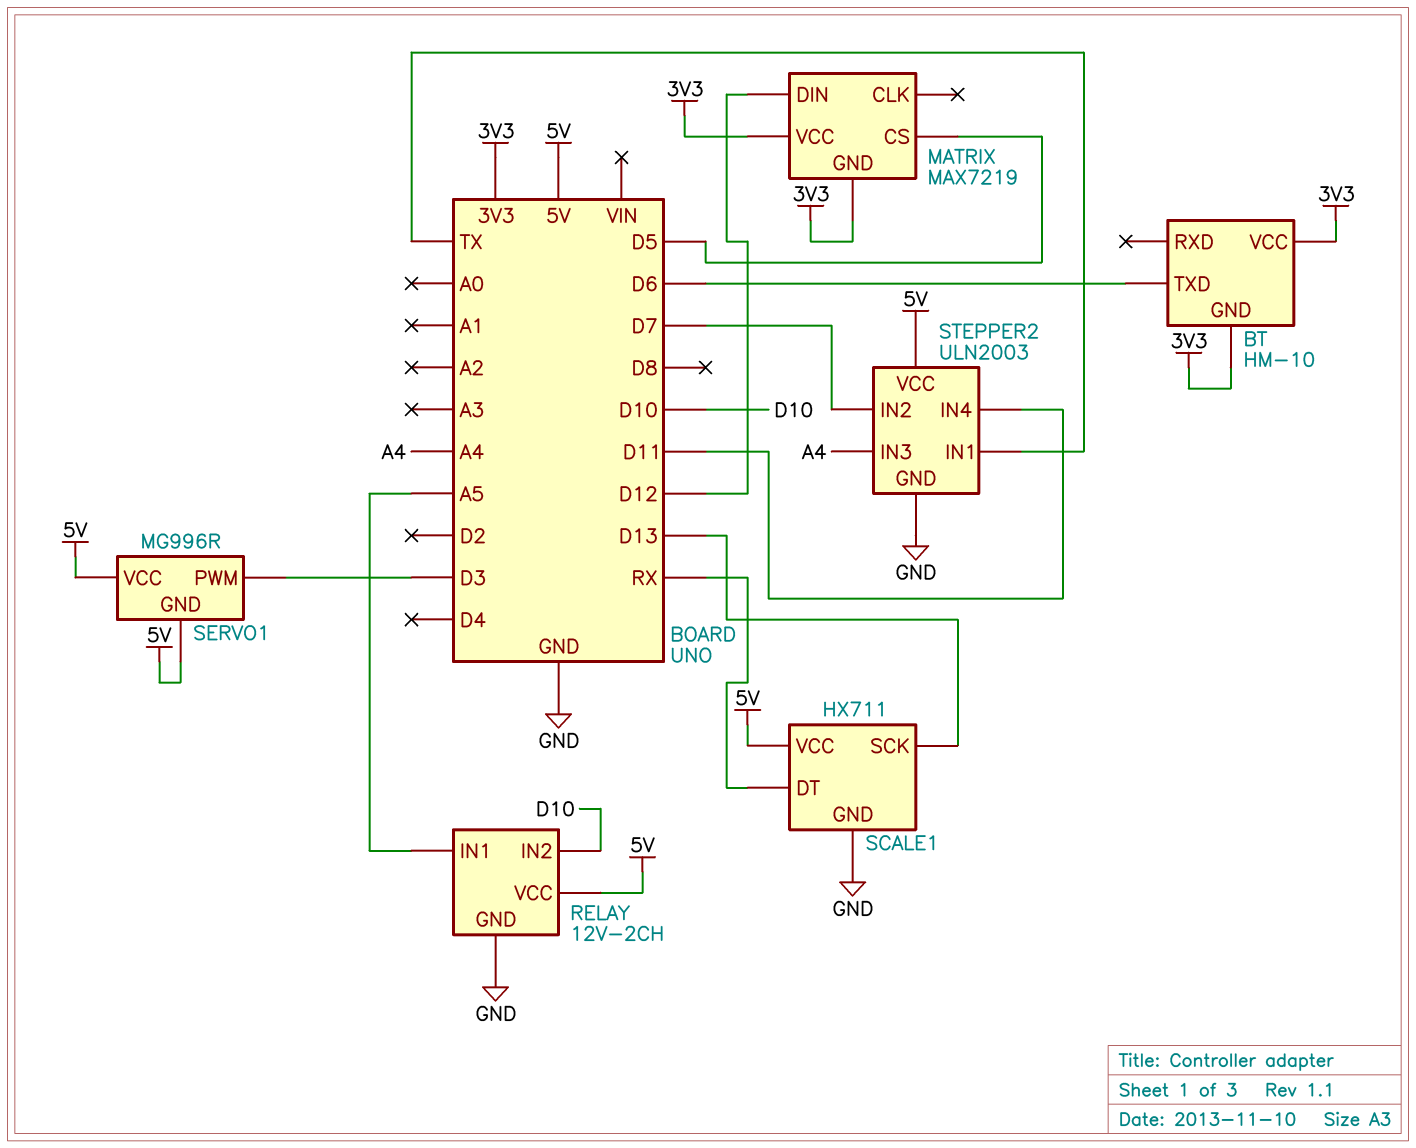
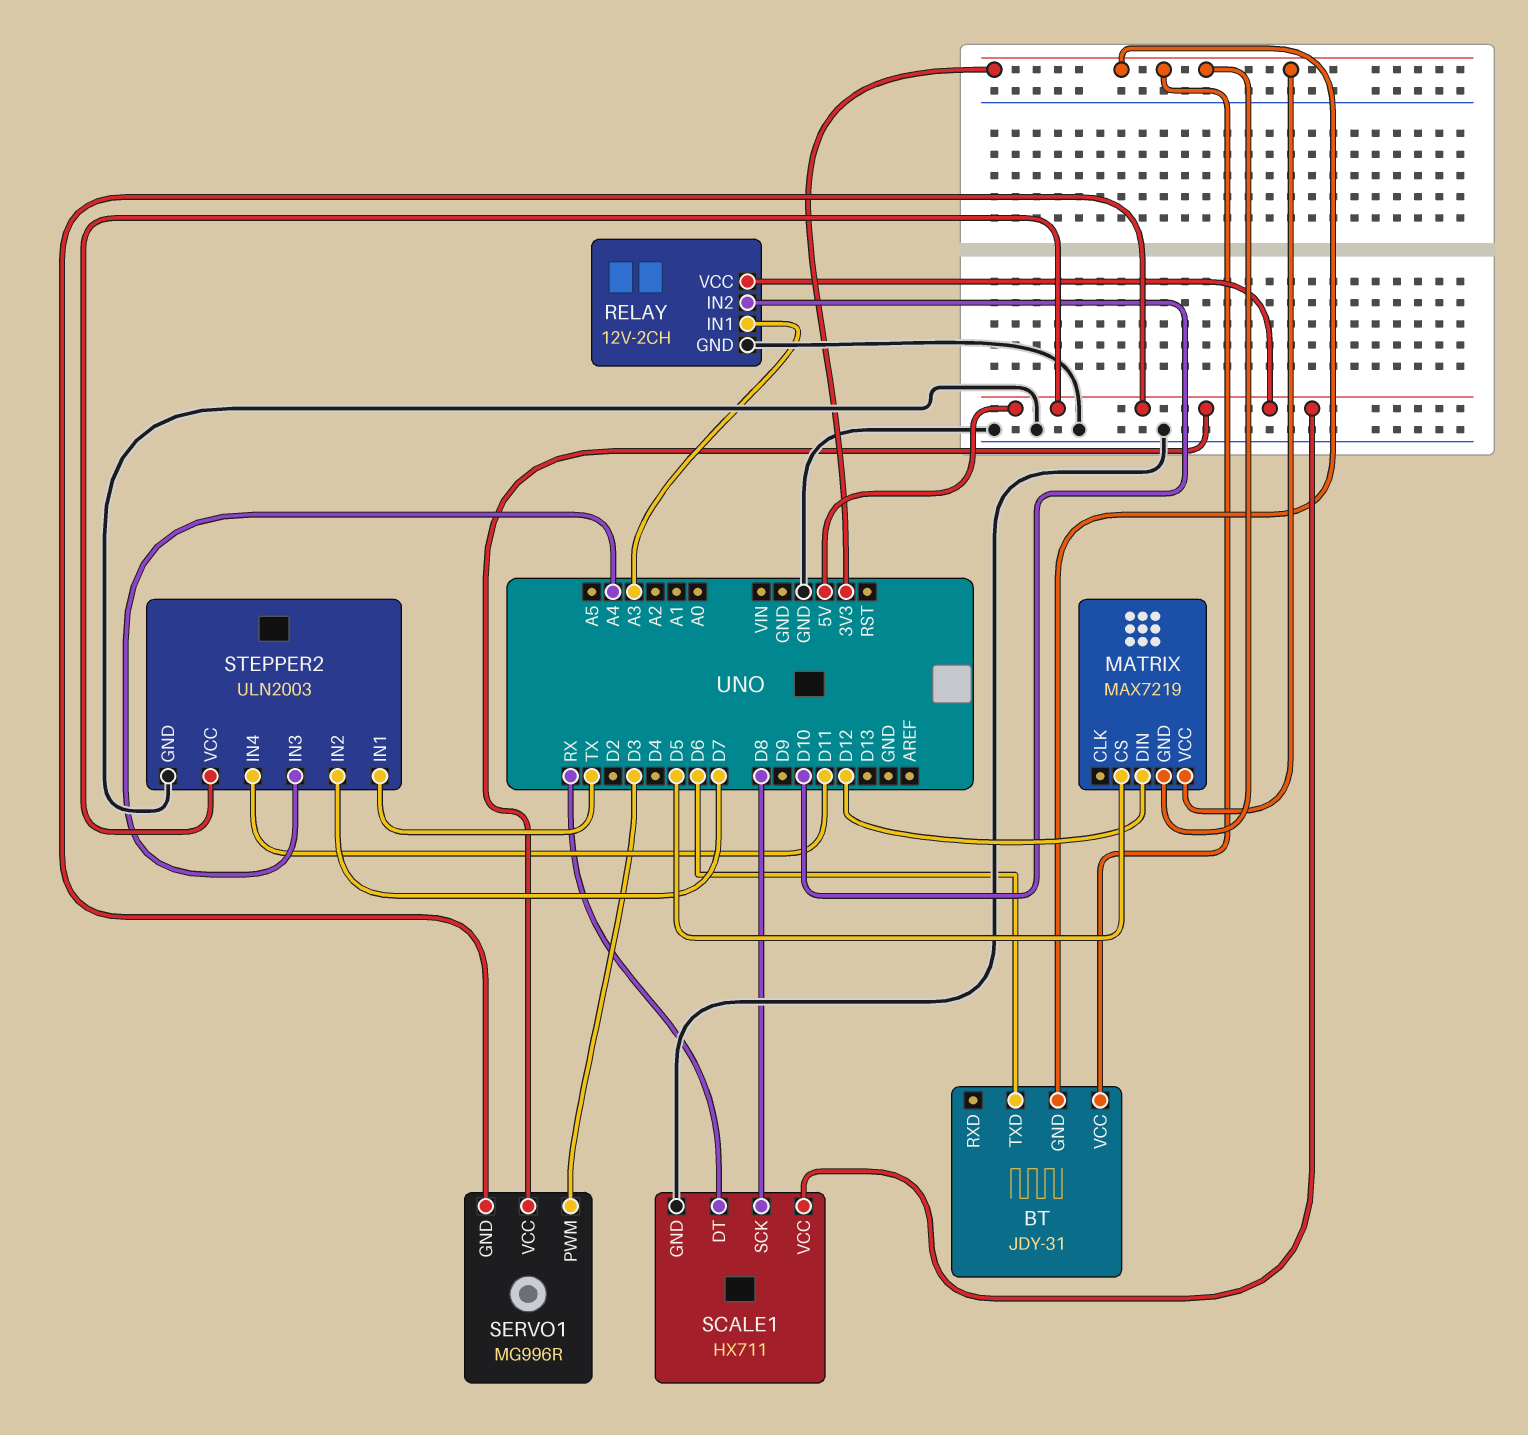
BT: HM-10 -> JDY-31
RELAY pin IN1: A5 -> A3
SCALE1 pin SCK: D13 -> D8

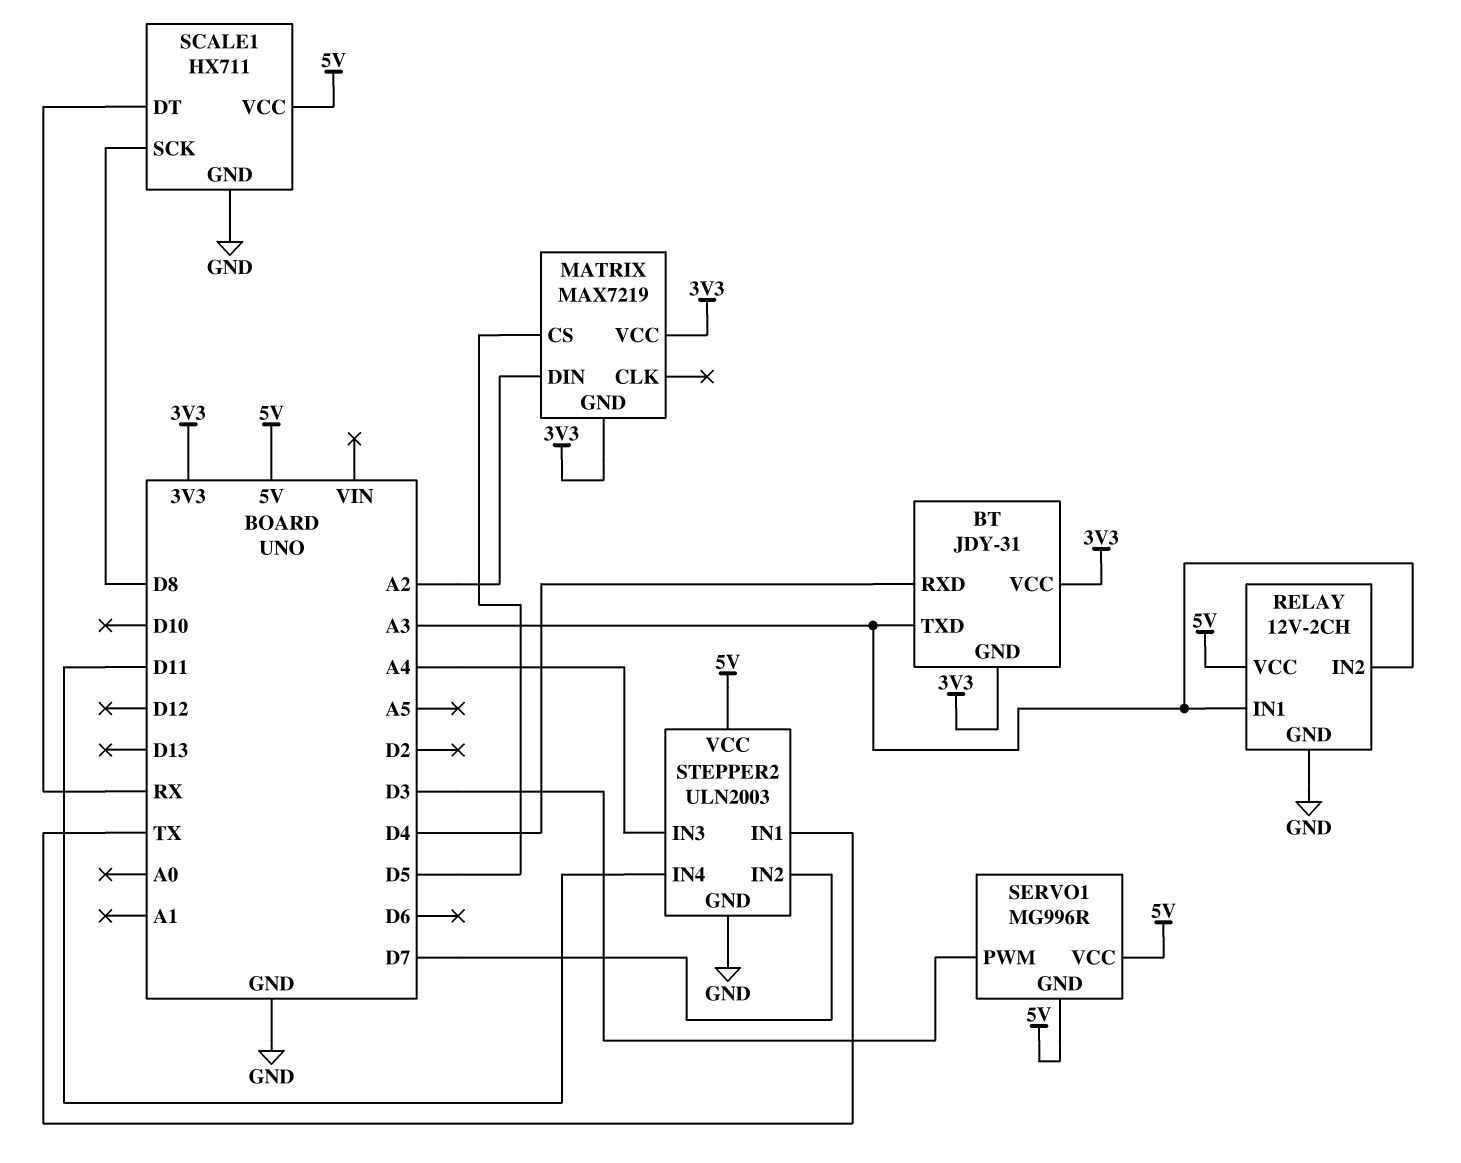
BT pin RXD: none -> D4
BT pin TXD: D6 -> A3
MATRIX pin DIN: D12 -> A2
RELAY pin IN2: D10 -> A3

